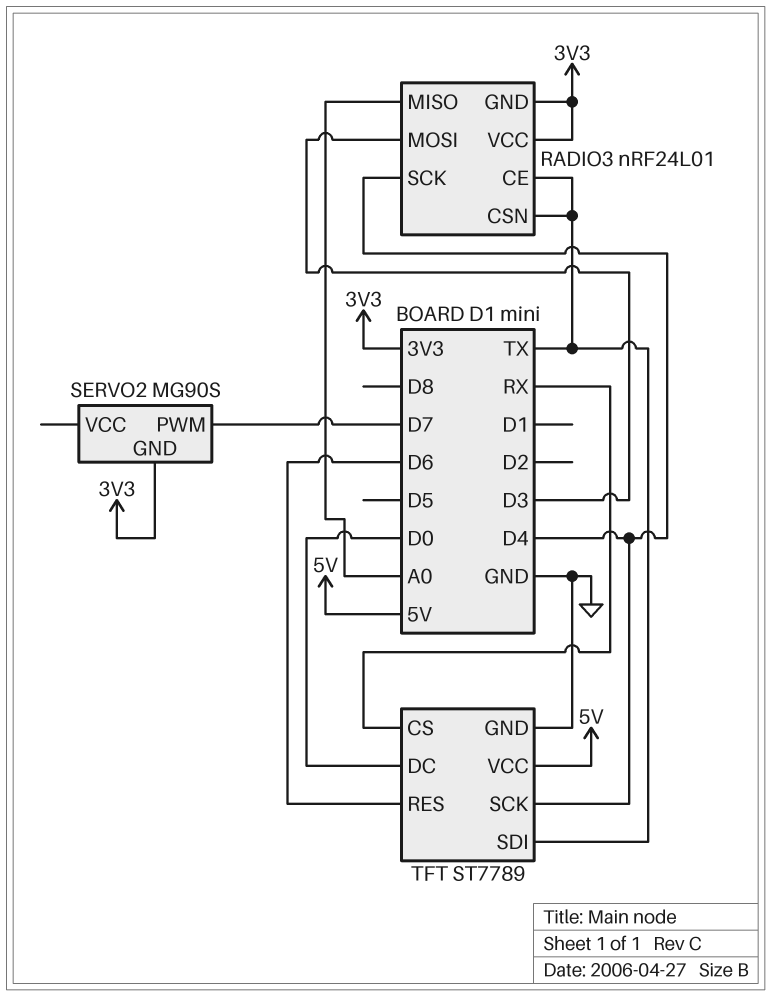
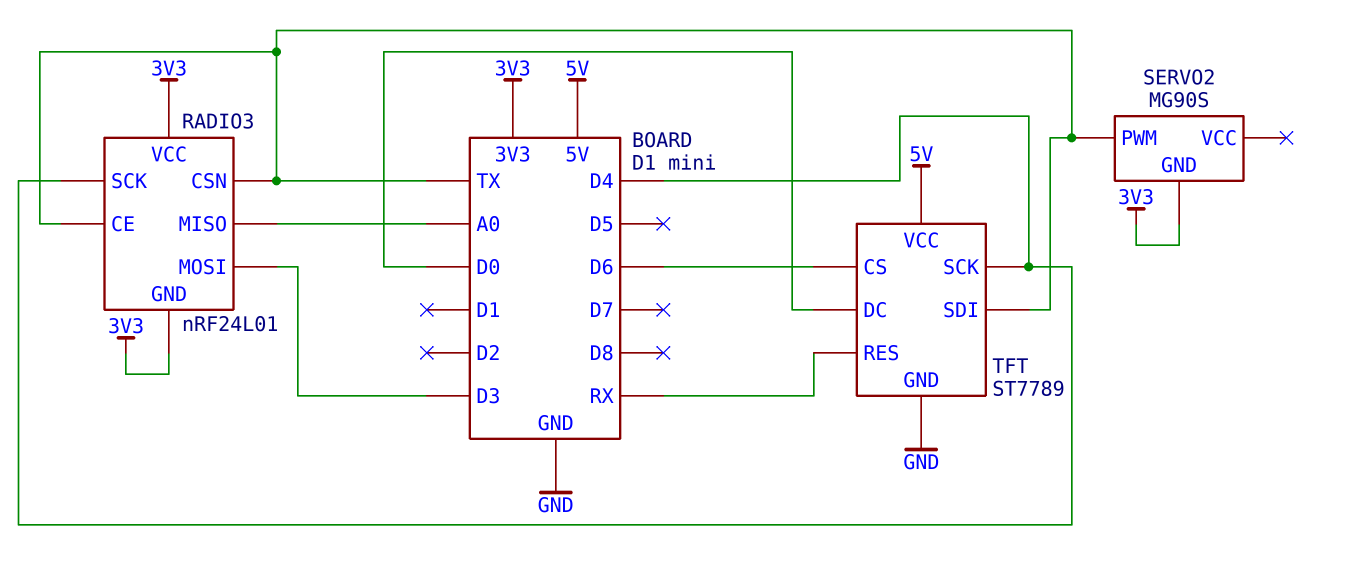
SERVO2 pin PWM: D7 -> TX
TFT pin CS: RX -> D6
TFT pin RES: D6 -> RX

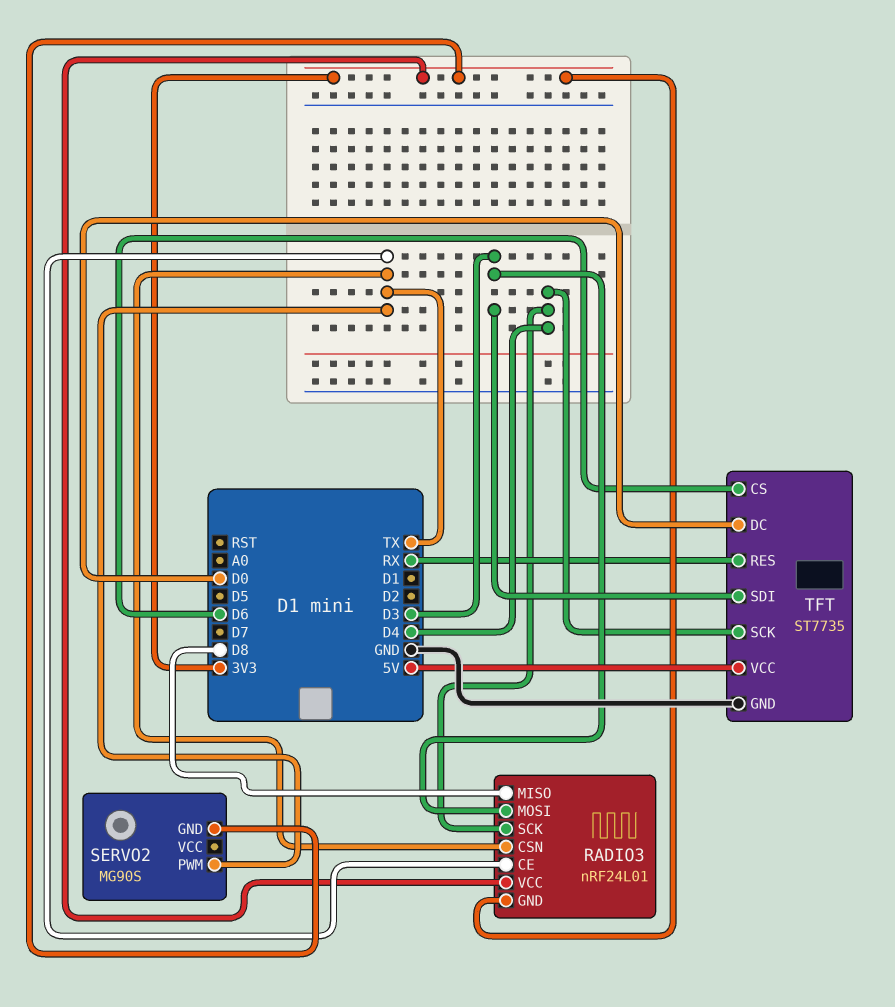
RADIO3 pin MISO: A0 -> D8
TFT: ST7789 -> ST7735
TFT pin SDI: TX -> D3

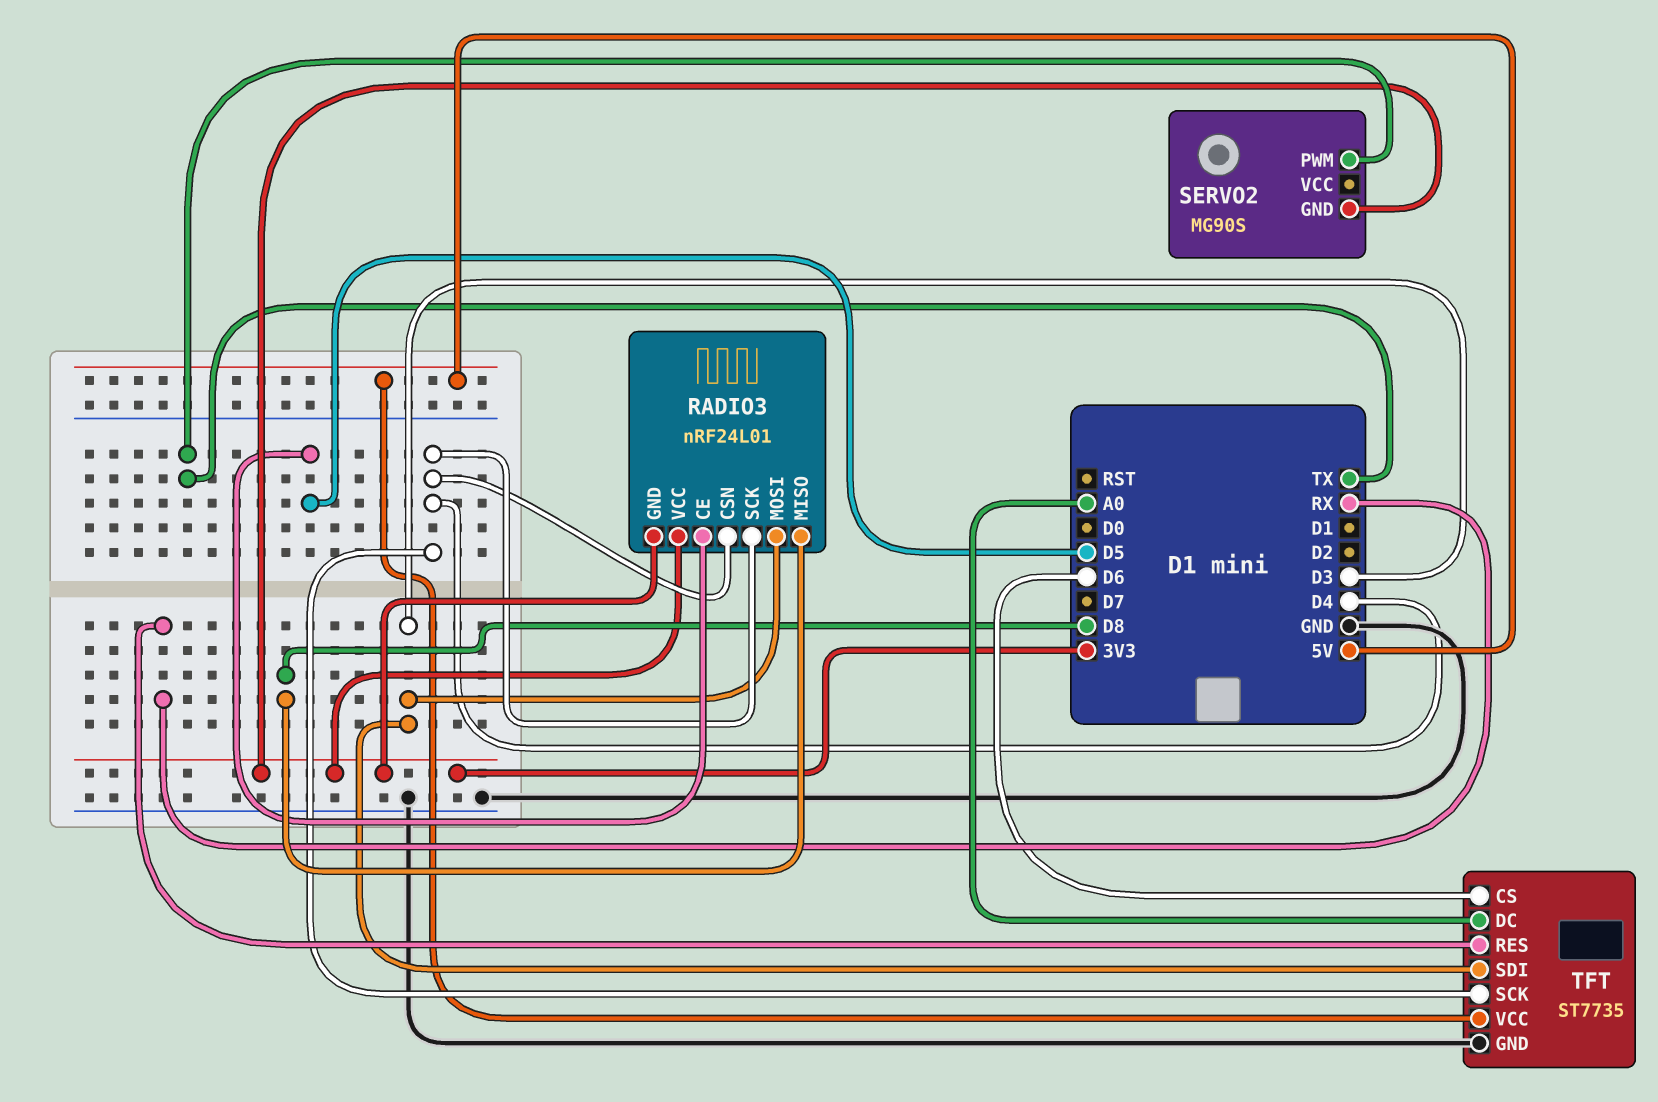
RADIO3 pin CE: TX -> D5
RADIO3 pin CSN: TX -> D4
TFT pin DC: D0 -> A0

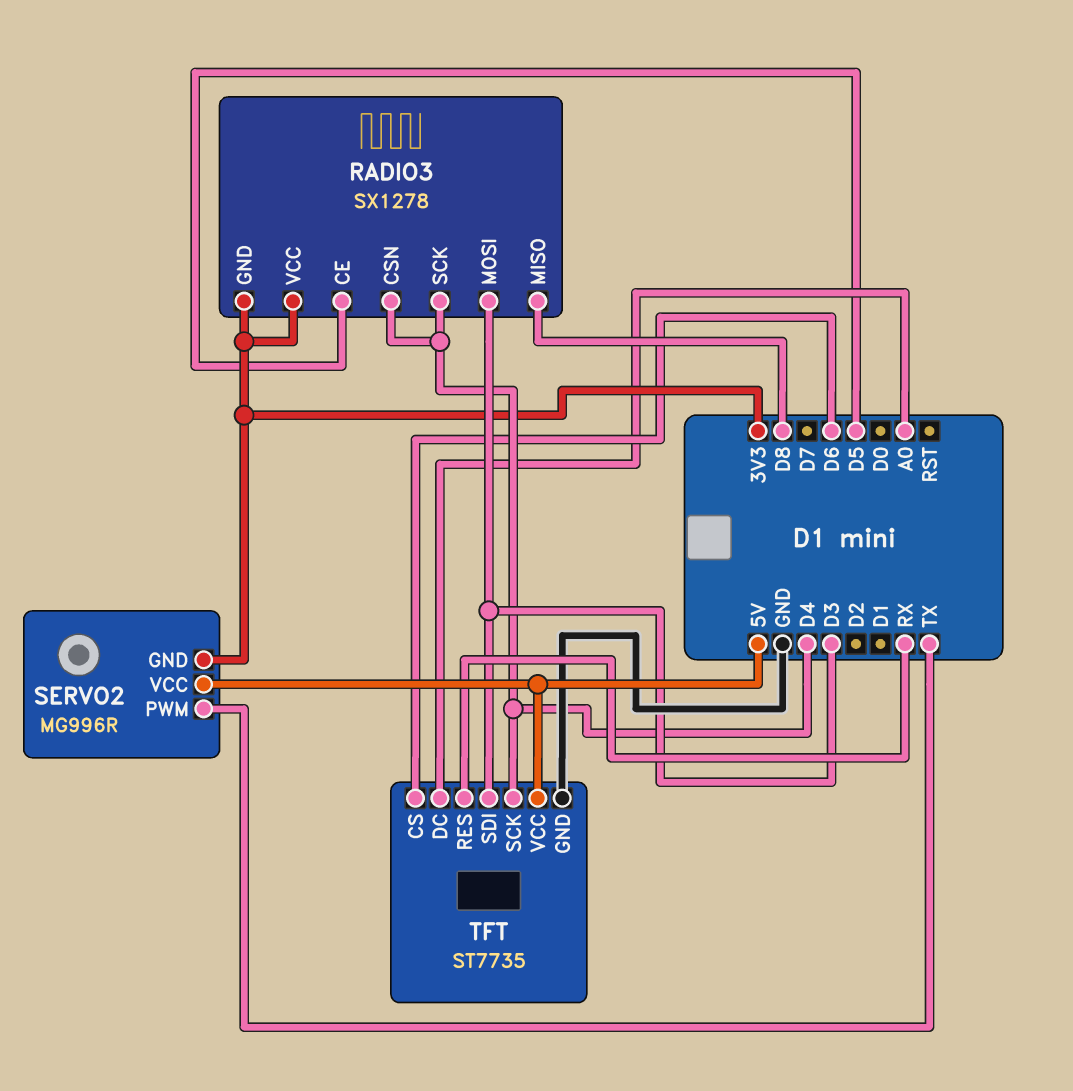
RADIO3: nRF24L01 -> SX1278
SERVO2: MG90S -> MG996R
SERVO2 pin VCC: none -> 5V

